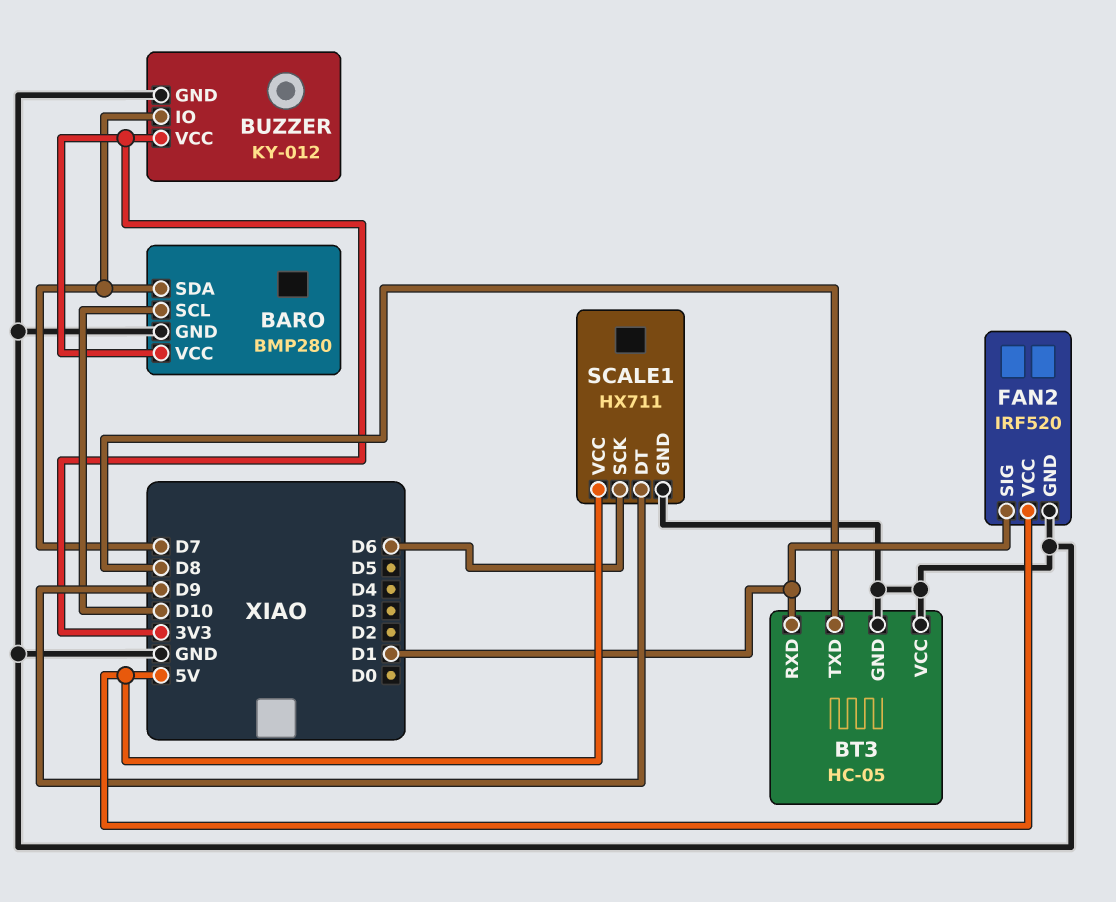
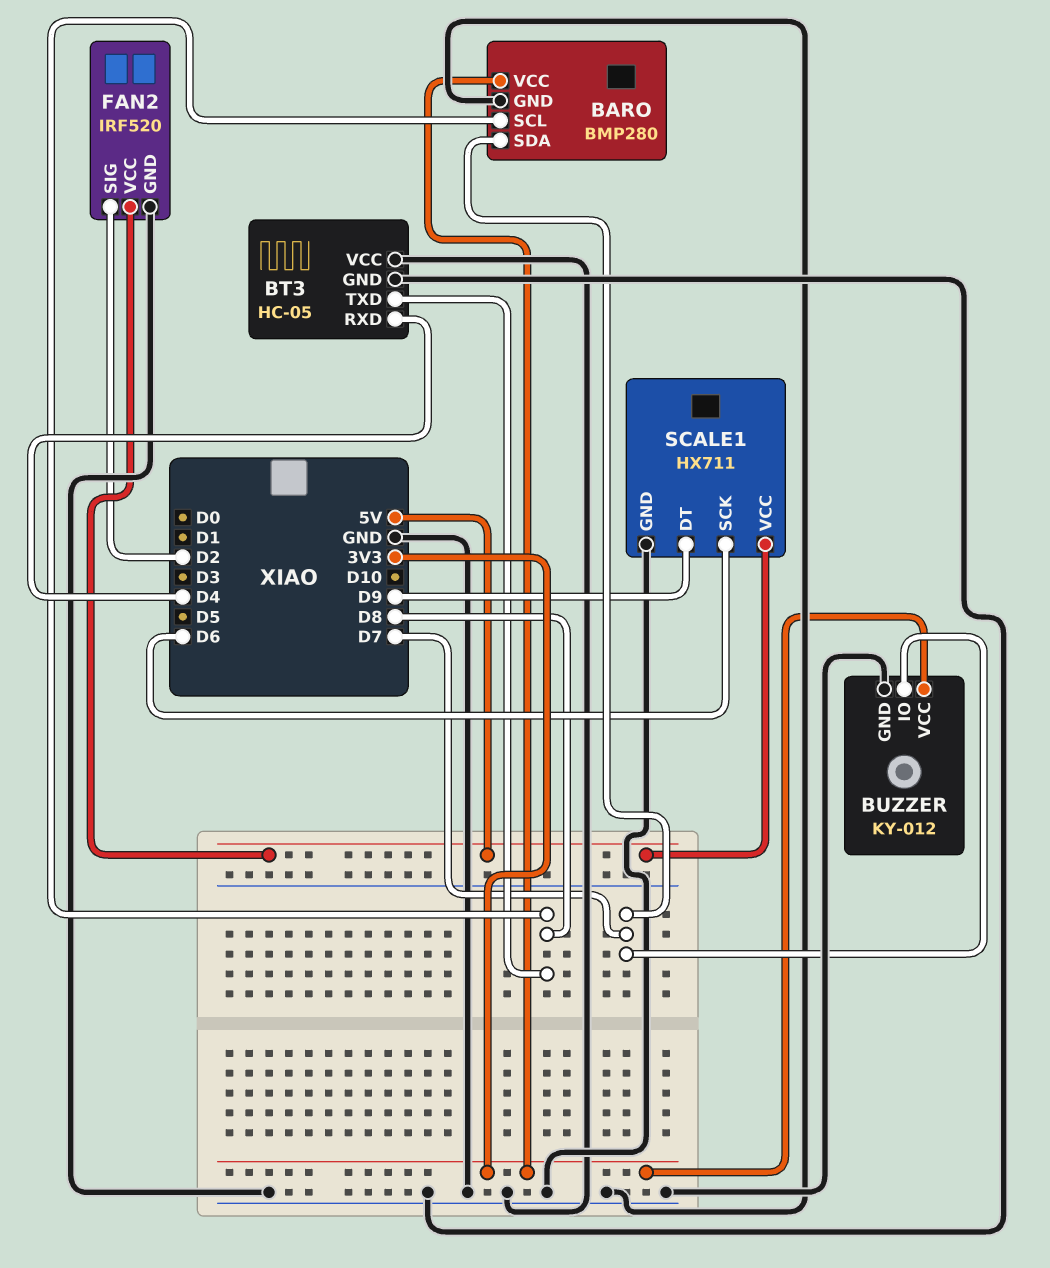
BARO pin SCL: D10 -> D8
BT3 pin RXD: D1 -> D4
FAN2 pin SIG: D1 -> D2

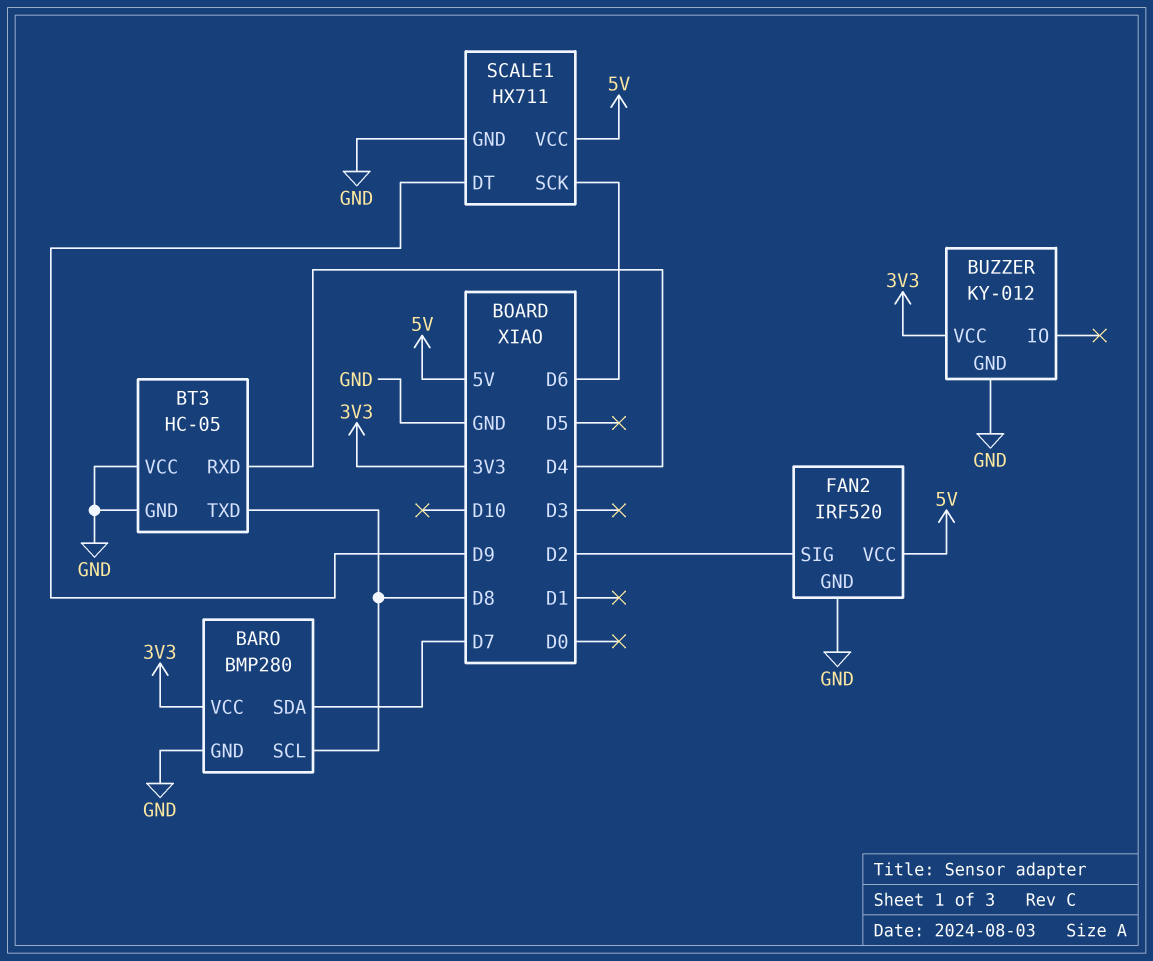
BUZZER pin IO: D7 -> none

